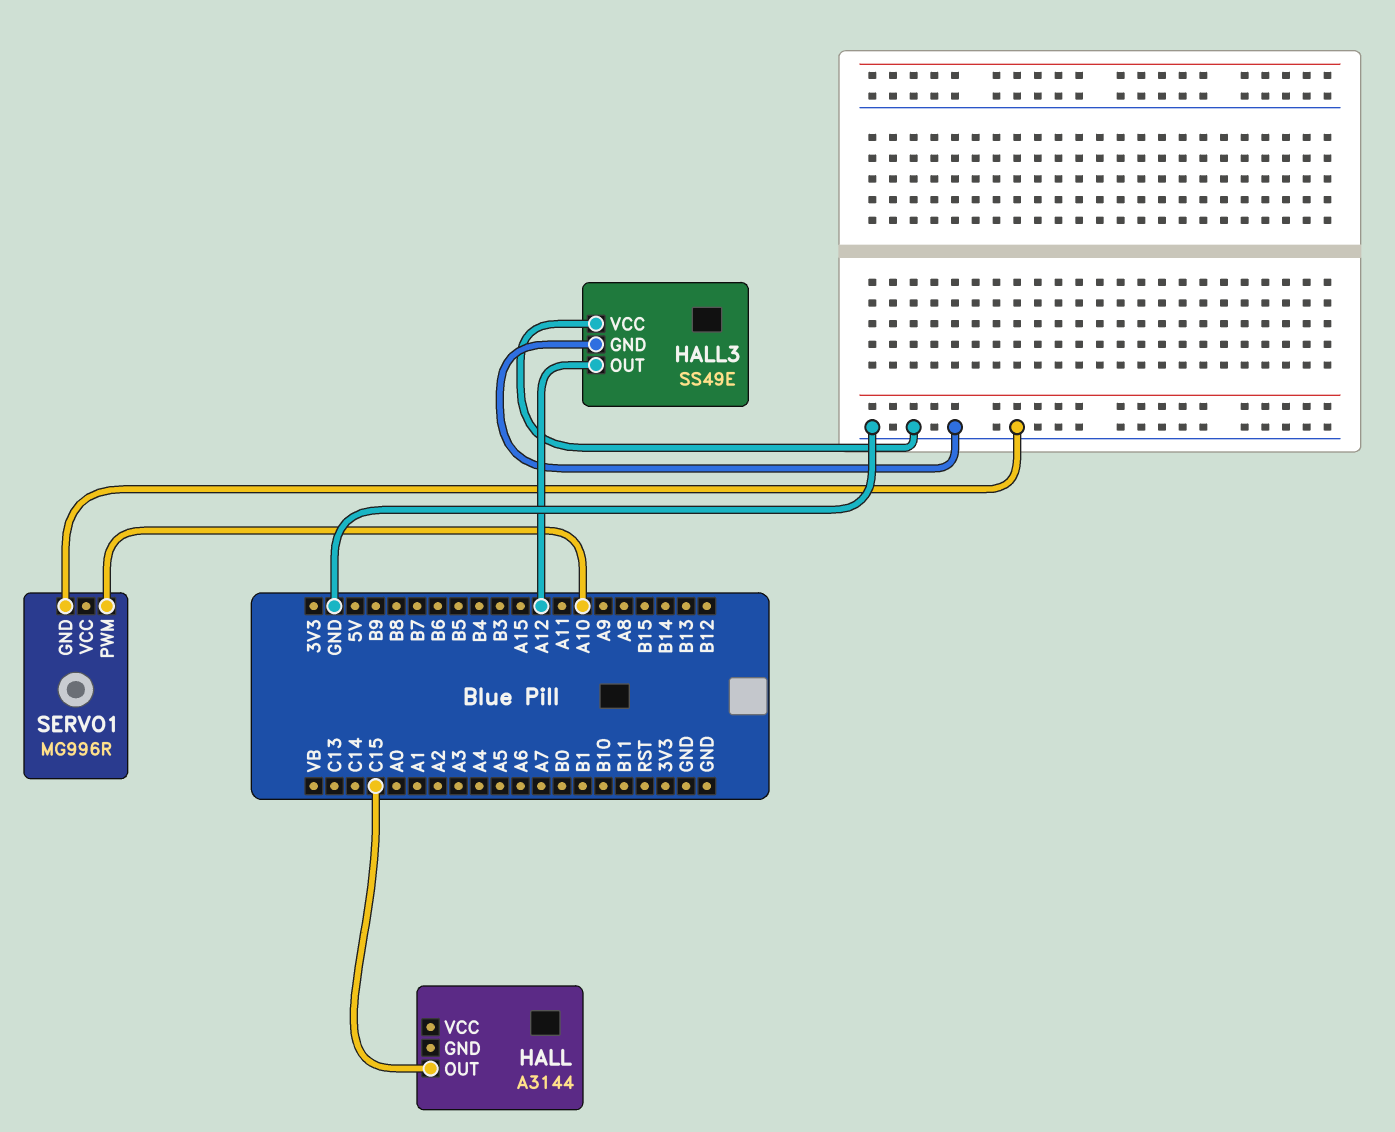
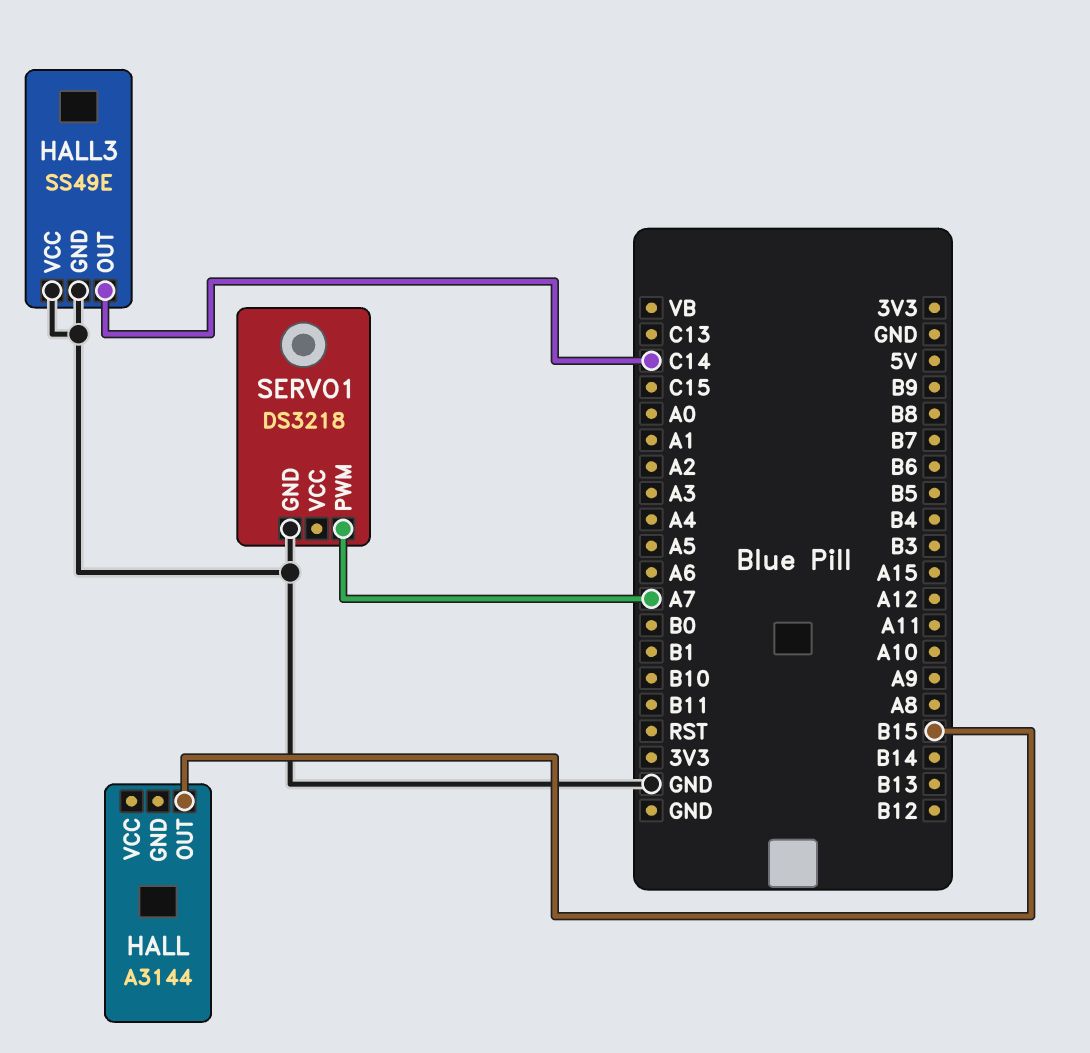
HALL pin OUT: C15 -> B15
HALL3 pin OUT: A12 -> C14
SERVO1: MG996R -> DS3218
SERVO1 pin PWM: A10 -> A7

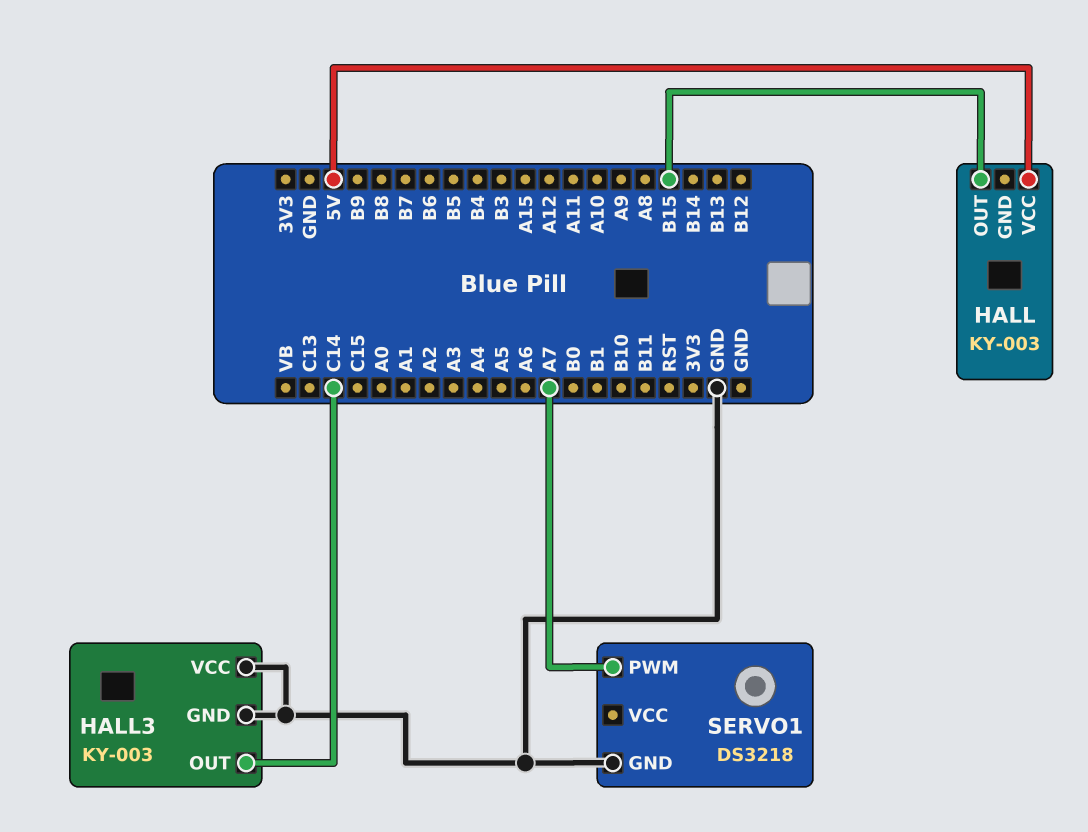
HALL: A3144 -> KY-003
HALL pin VCC: none -> 5V
HALL3: SS49E -> KY-003

